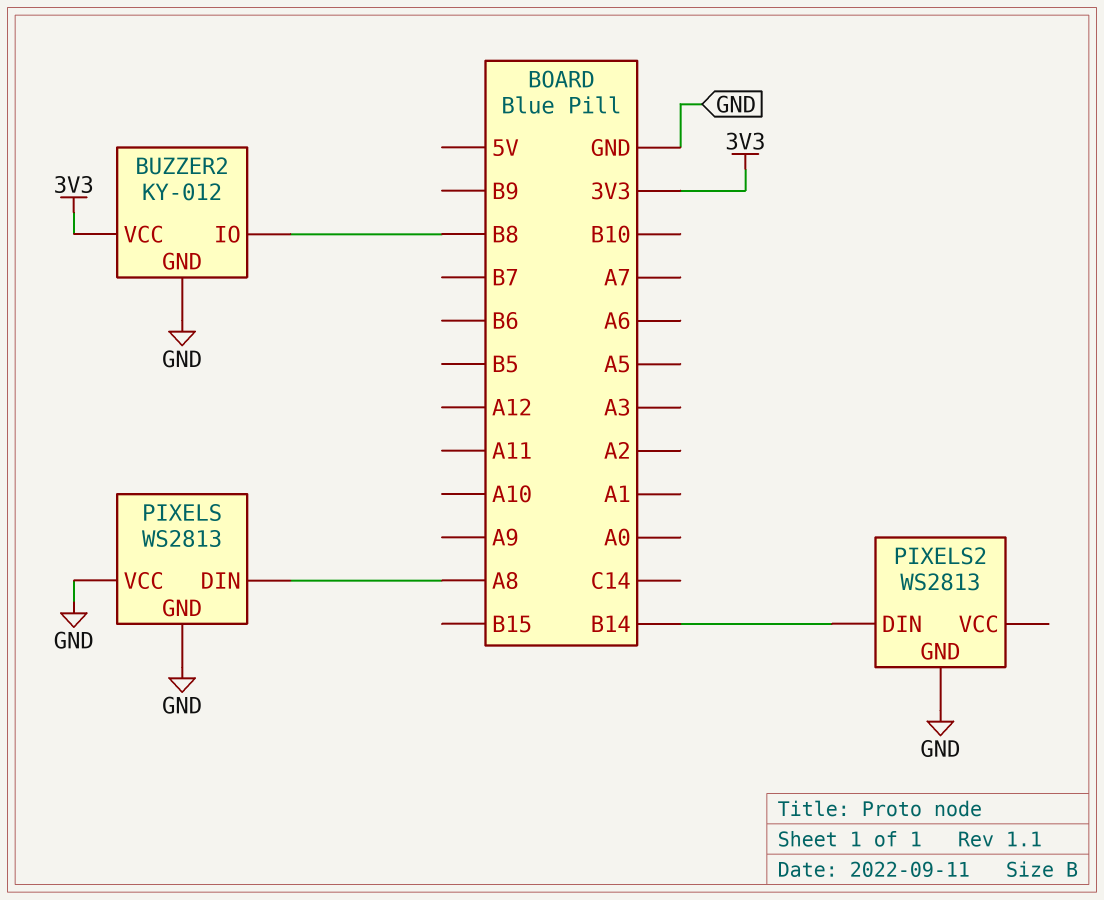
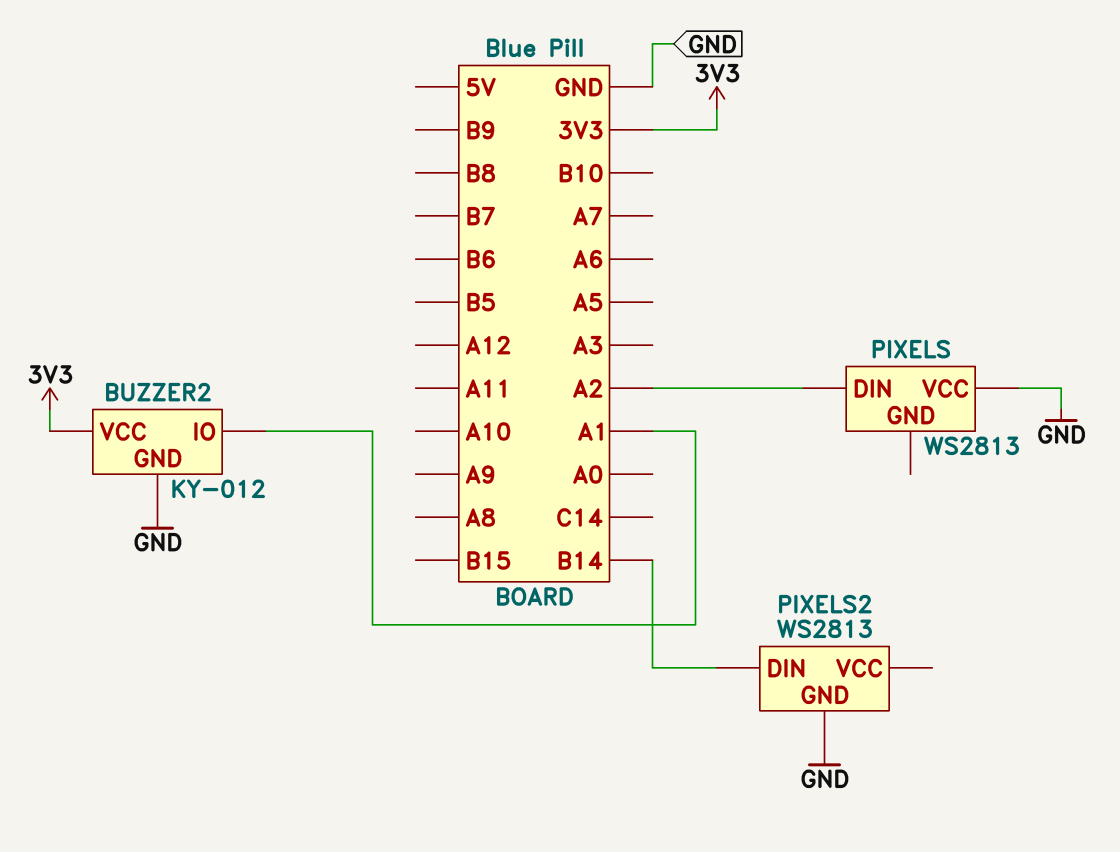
BUZZER2 pin IO: B8 -> A1
PIXELS pin DIN: A8 -> A2
PIXELS pin GND: GND -> none

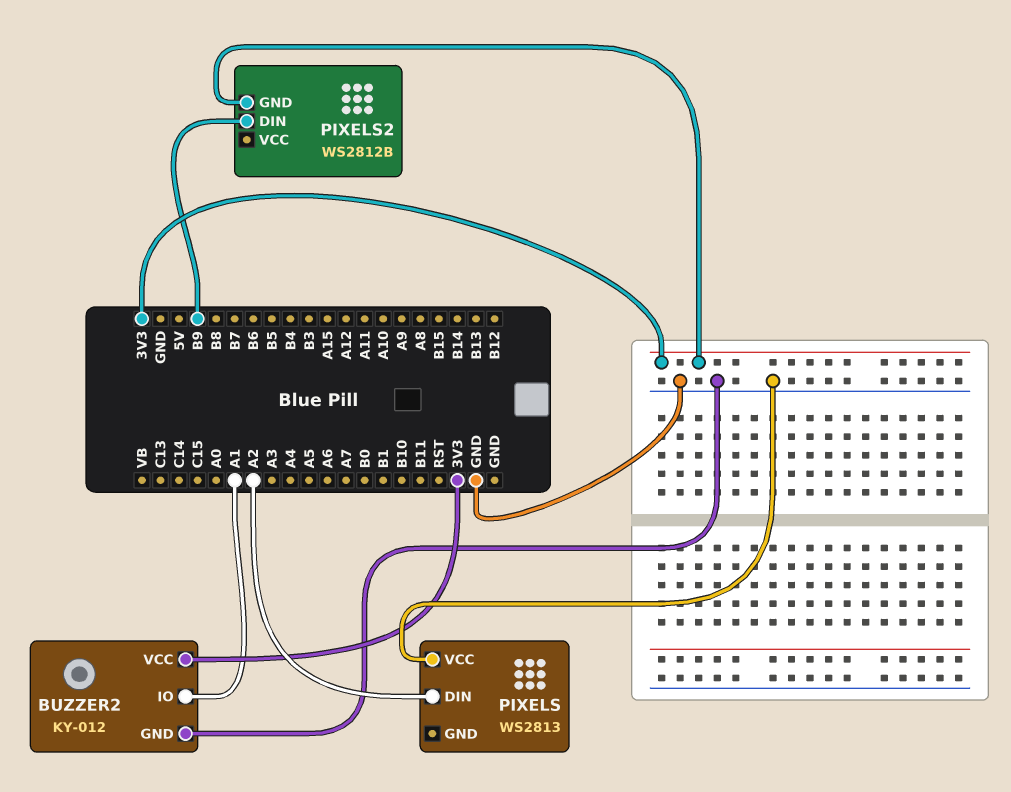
PIXELS2: WS2813 -> WS2812B
PIXELS2 pin DIN: B14 -> B9
PIXELS2 pin GND: GND -> 3V3

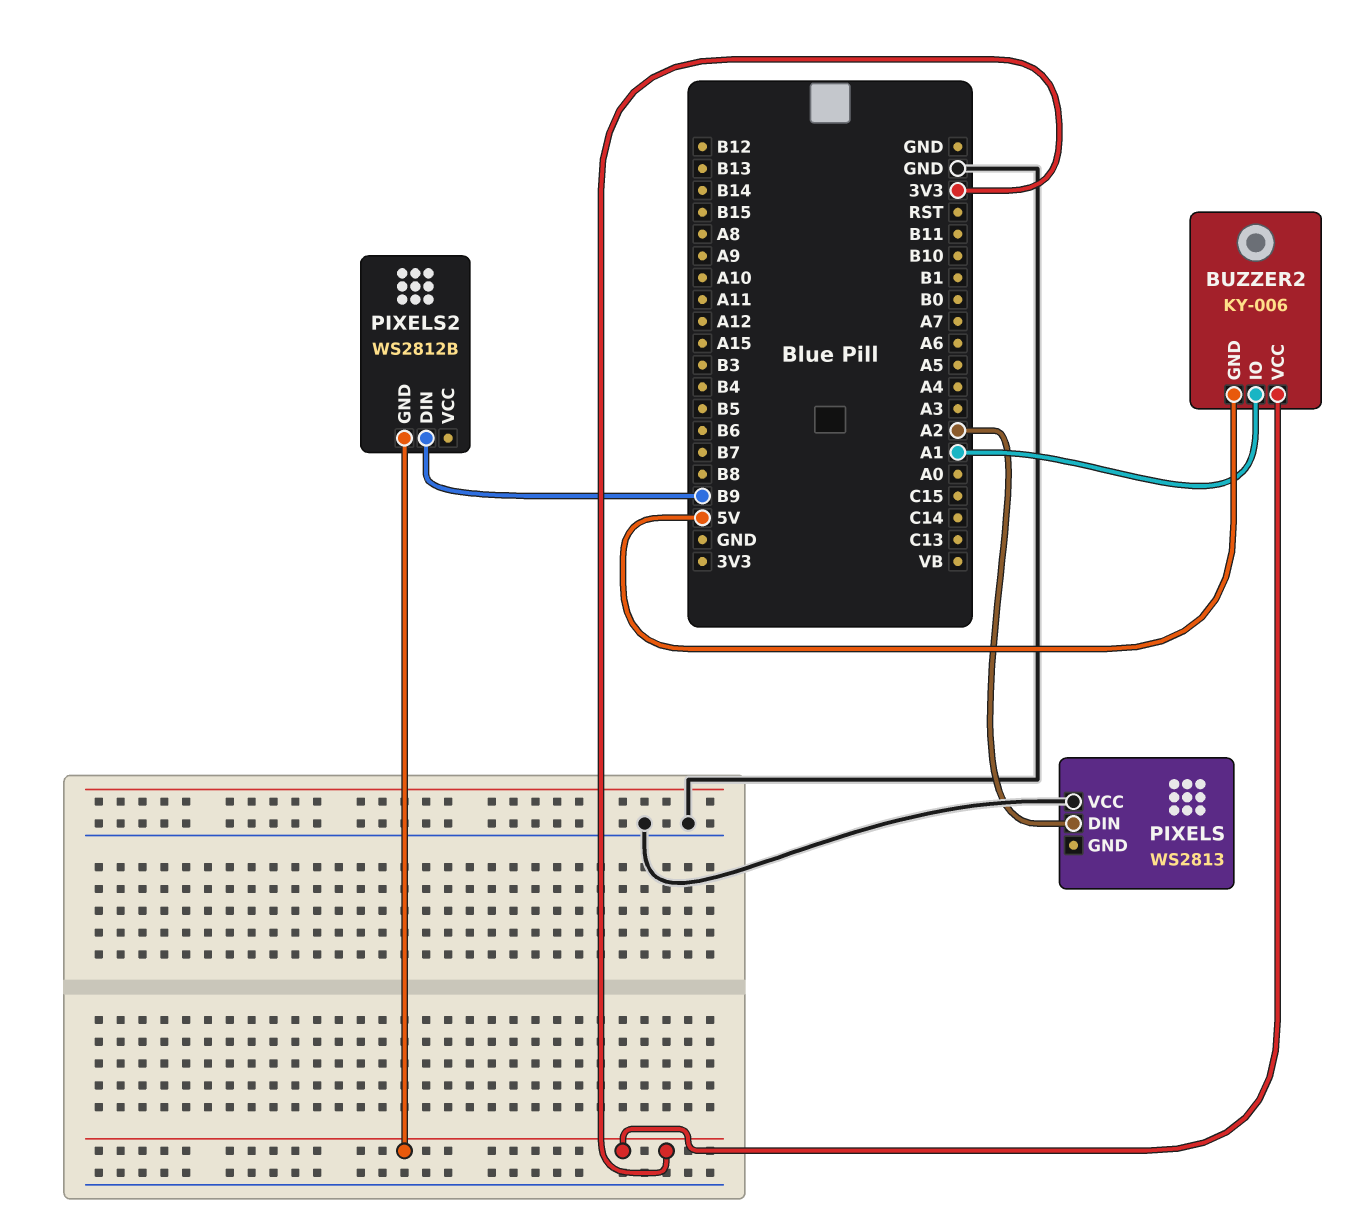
BUZZER2: KY-012 -> KY-006
BUZZER2 pin GND: GND -> 5V

